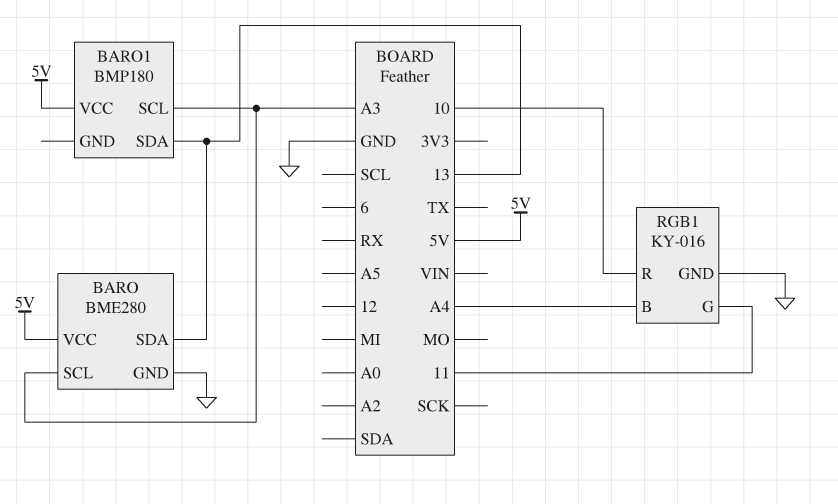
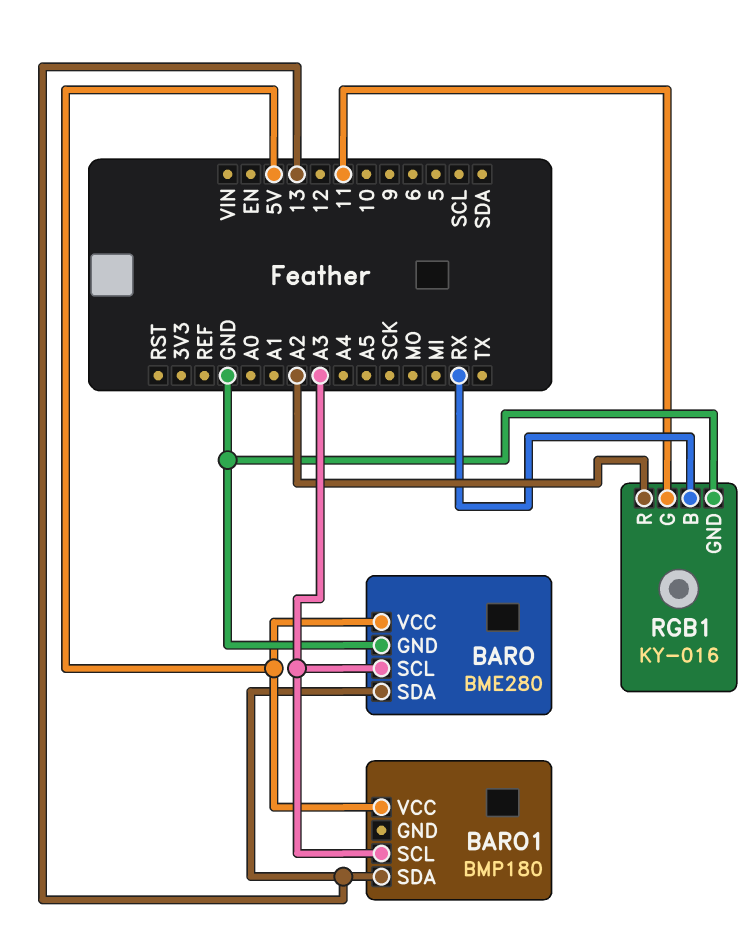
RGB1 pin B: A4 -> RX
RGB1 pin R: 10 -> A2

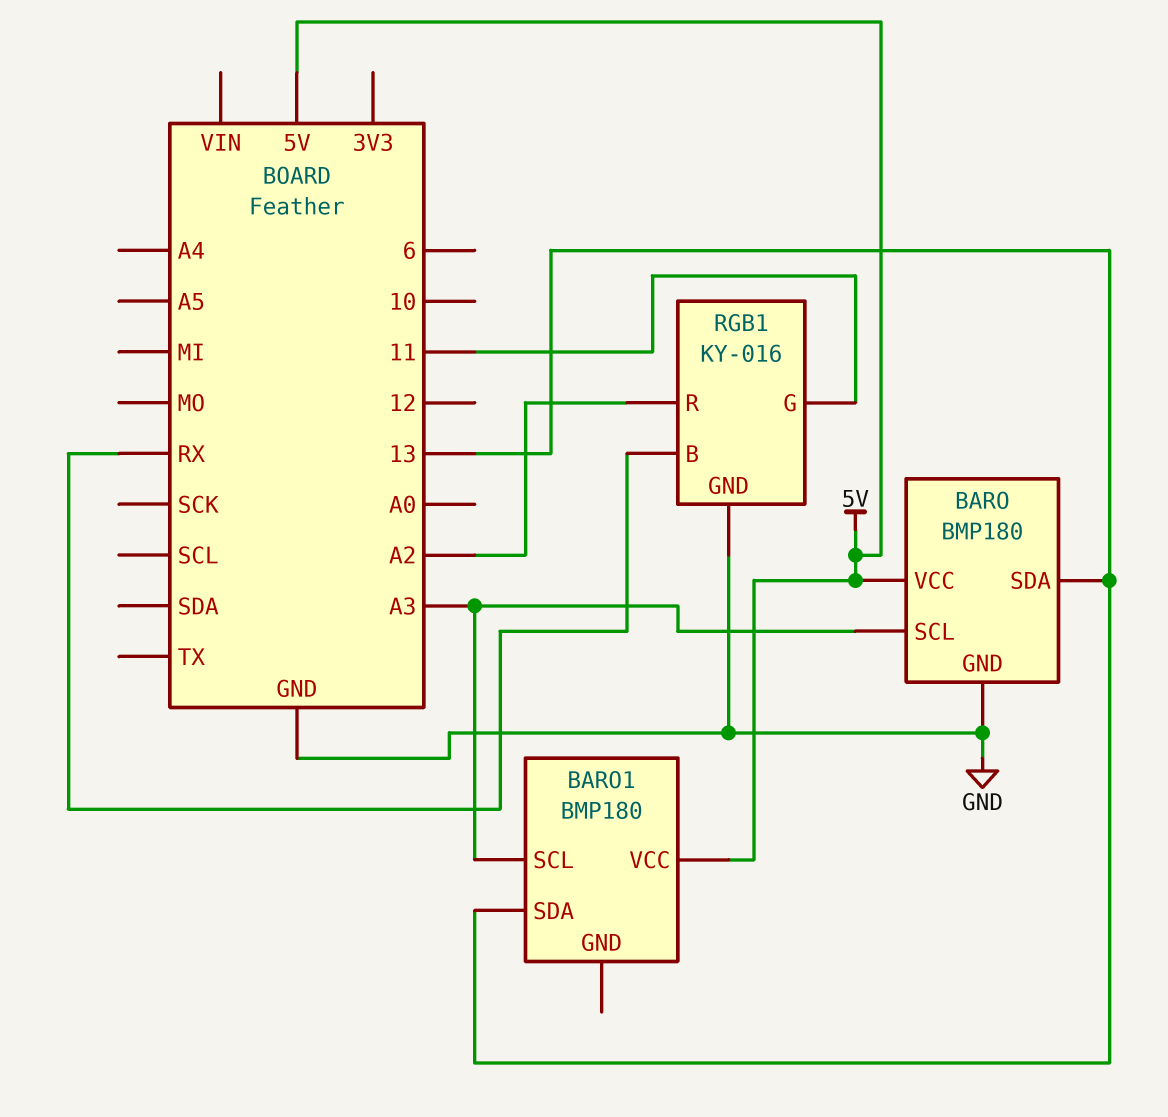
BARO: BME280 -> BMP180

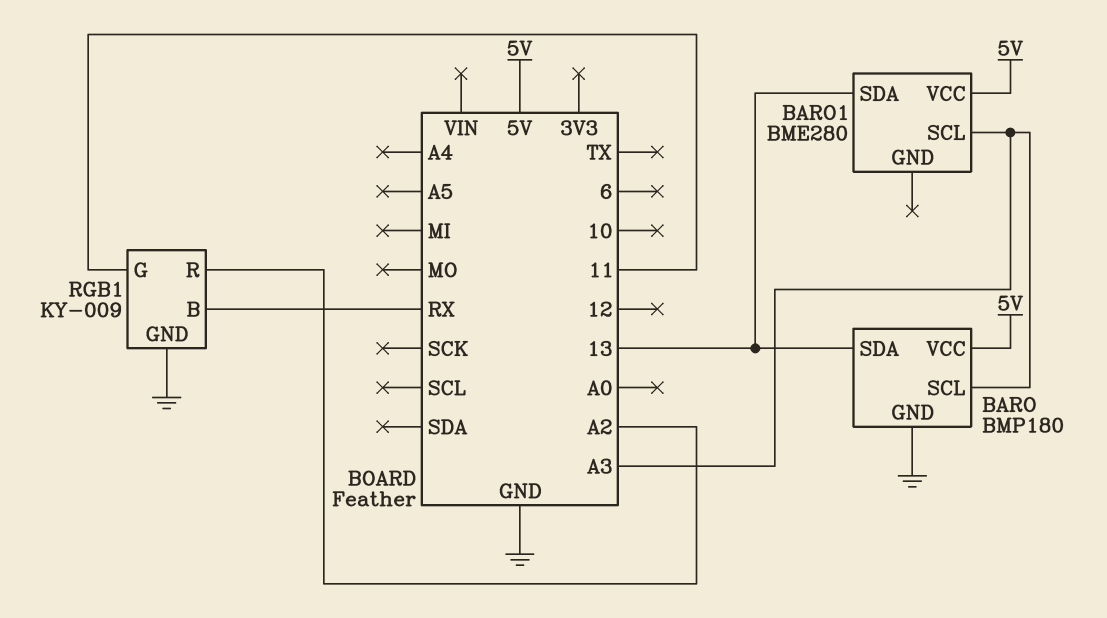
BARO1: BMP180 -> BME280
RGB1: KY-016 -> KY-009

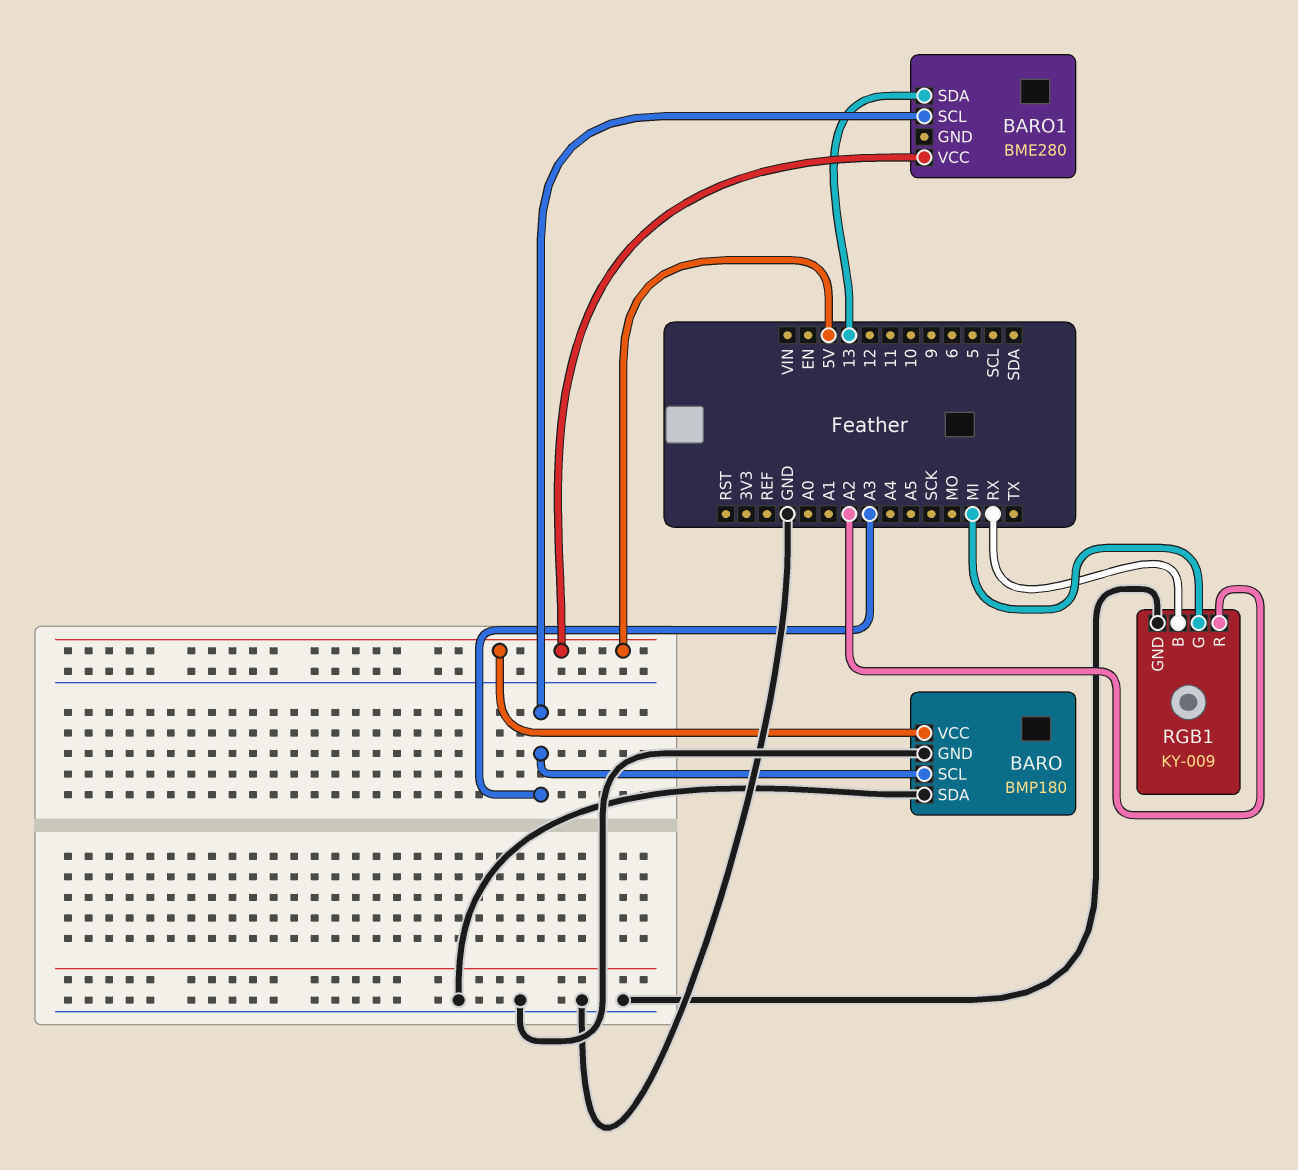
BARO pin SDA: 13 -> GND
RGB1 pin G: 11 -> MI

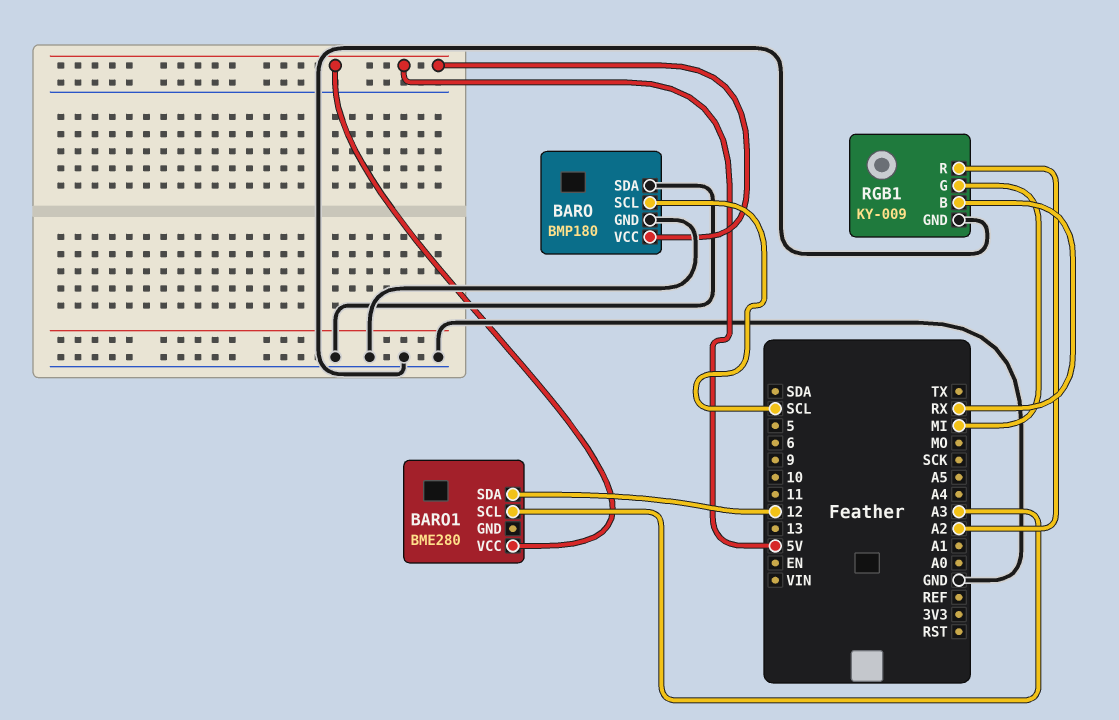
BARO pin SCL: A3 -> SCL
BARO1 pin SDA: 13 -> 12

